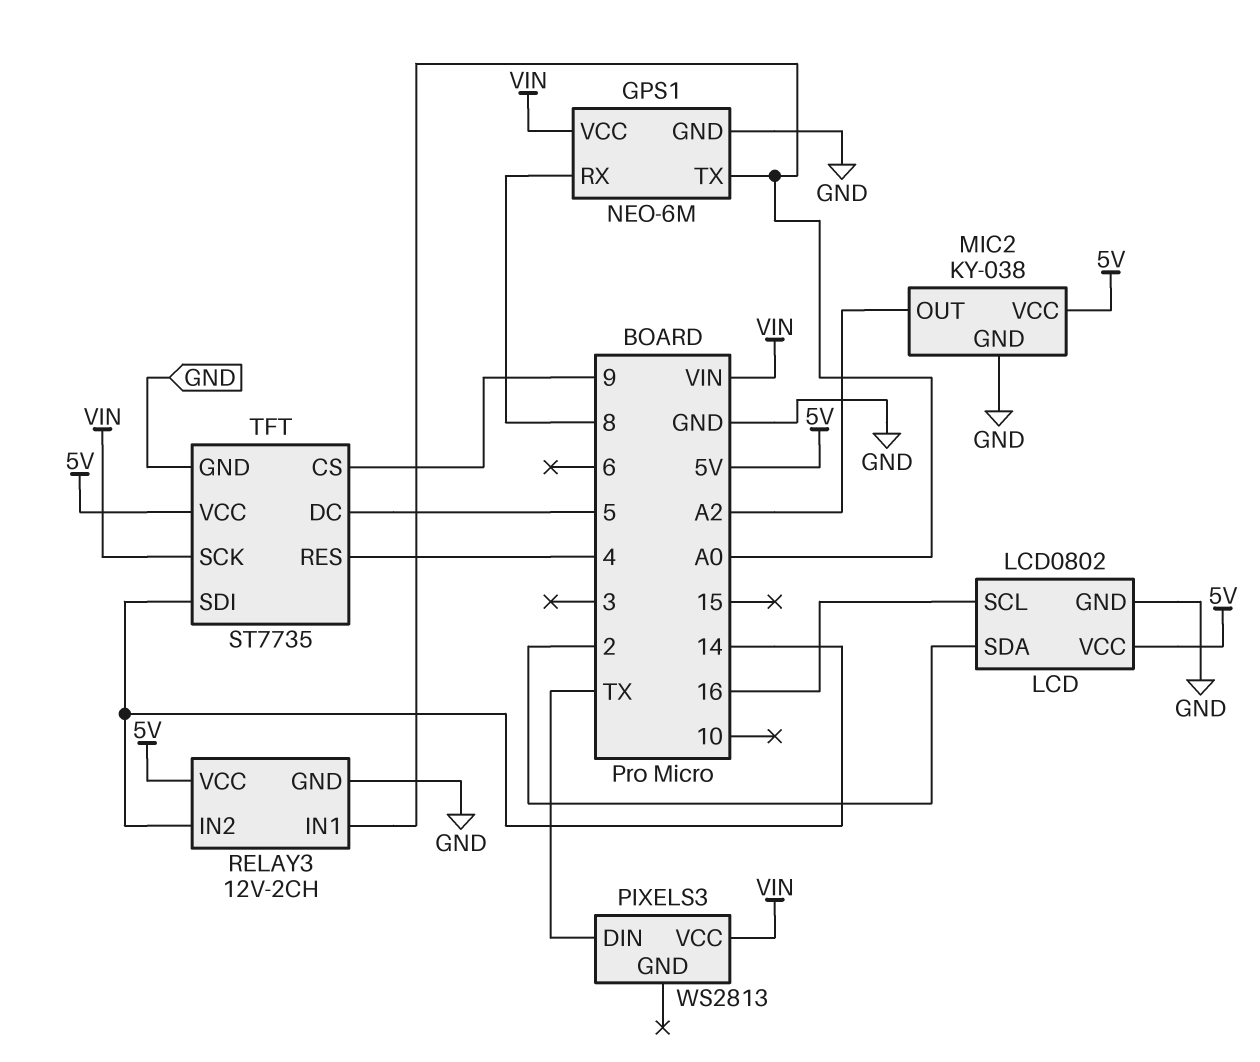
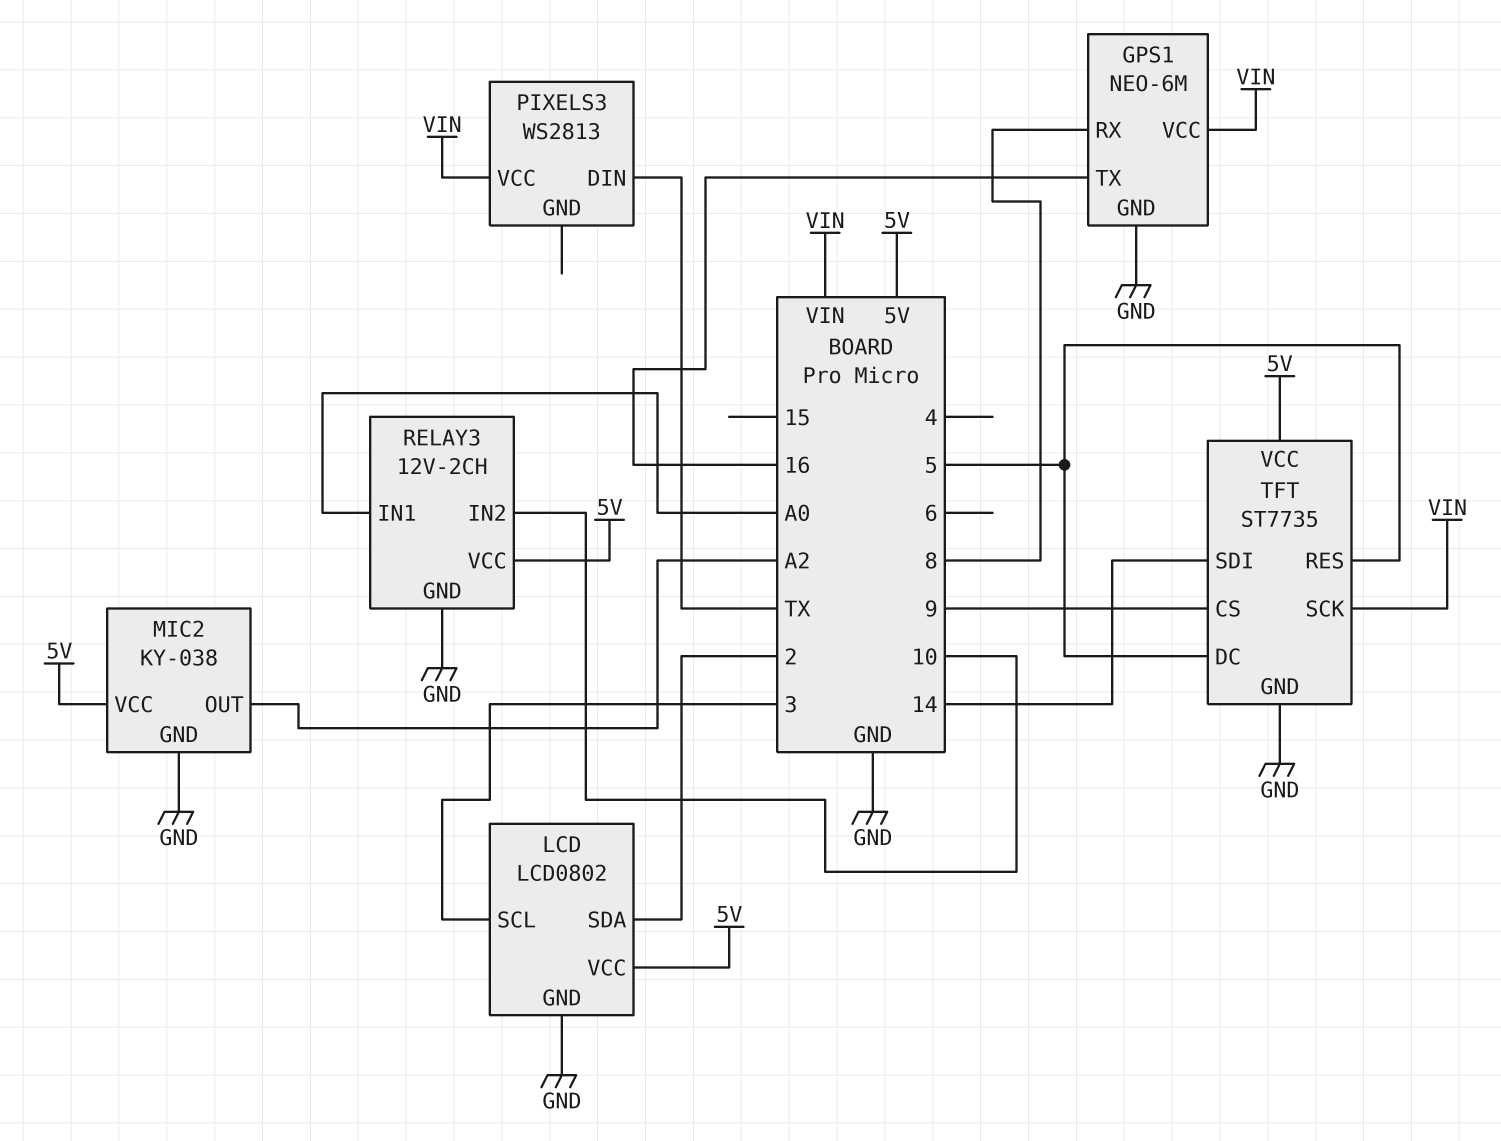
GPS1 pin TX: A0 -> 16
LCD pin SCL: 16 -> 3
RELAY3 pin IN2: 14 -> 10
TFT pin RES: 4 -> 5

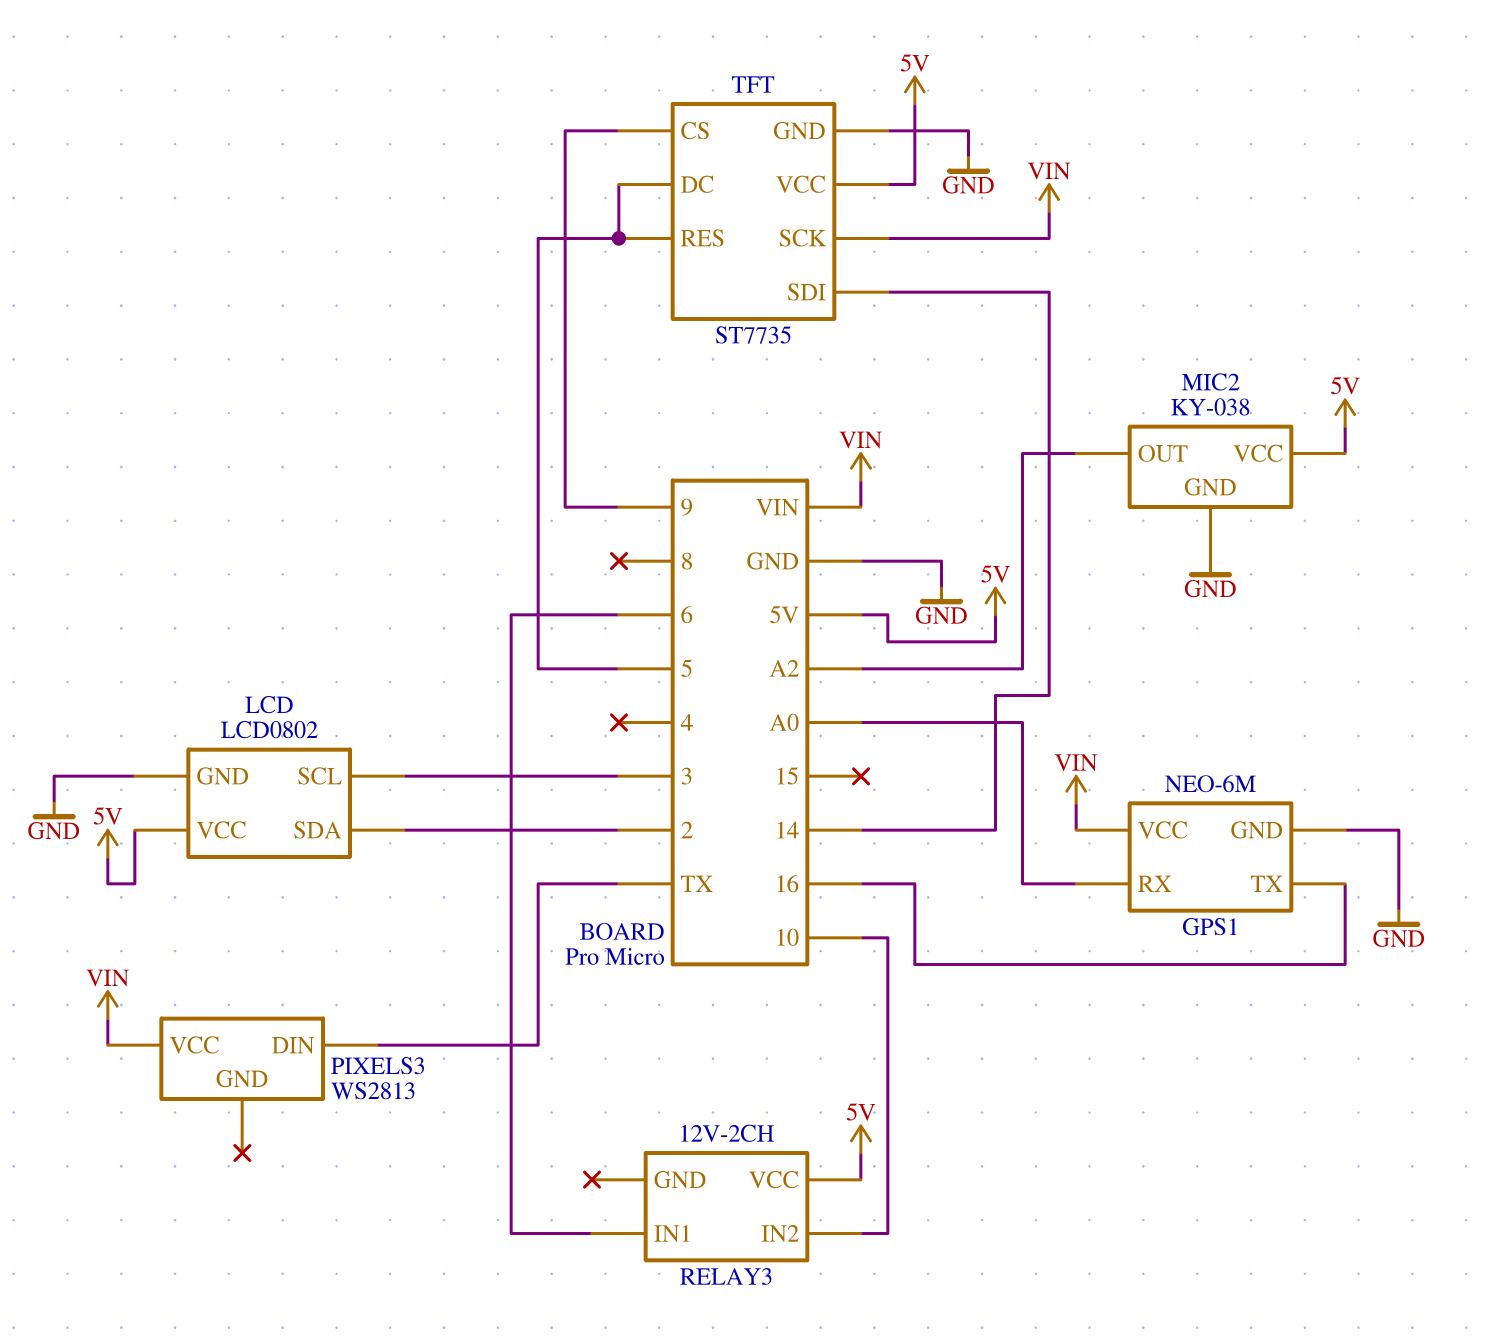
GPS1 pin RX: 8 -> A0
RELAY3 pin GND: GND -> none
RELAY3 pin IN1: A0 -> 6

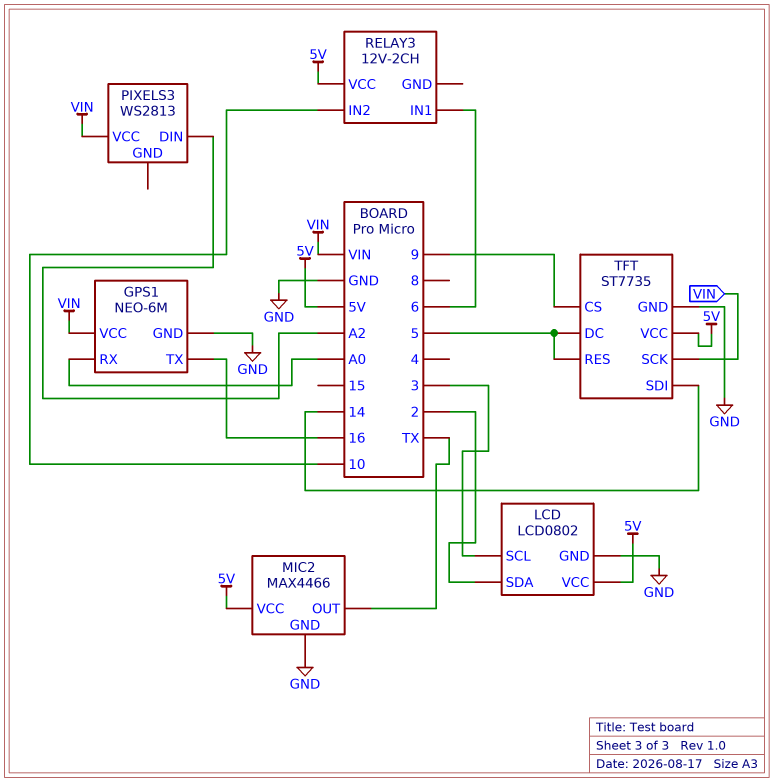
MIC2: KY-038 -> MAX4466
MIC2 pin OUT: A2 -> TX
PIXELS3 pin DIN: TX -> A2

